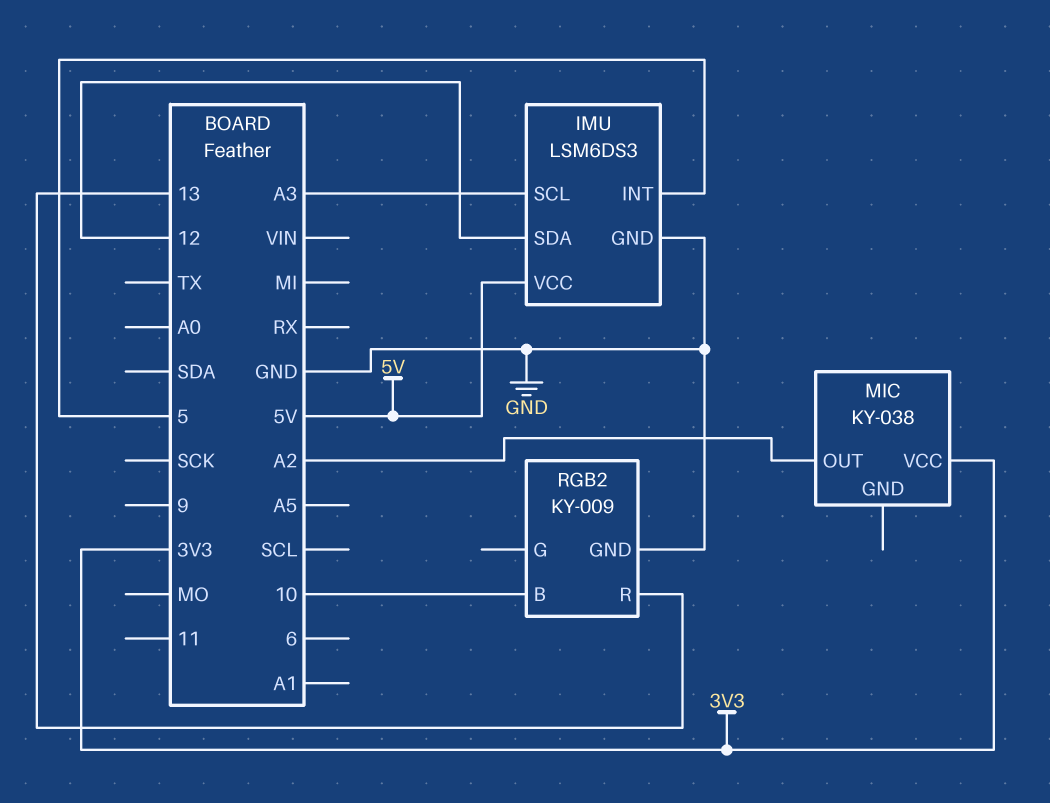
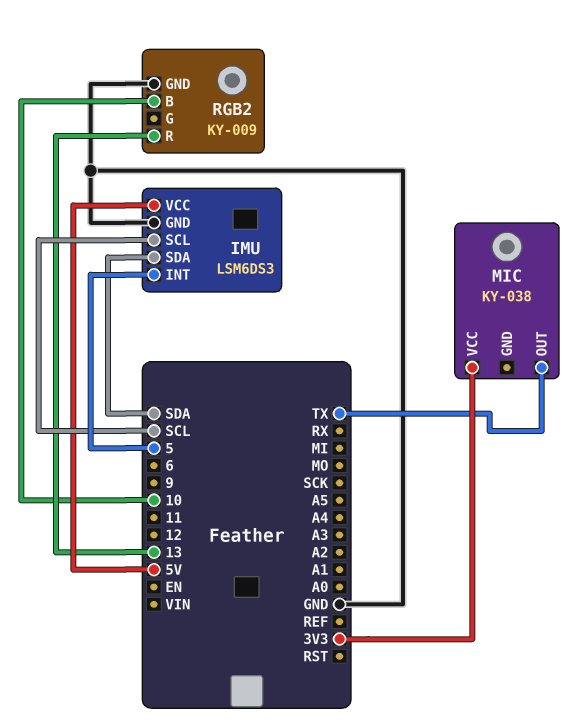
IMU pin SCL: A3 -> SCL
IMU pin SDA: 12 -> SDA
MIC pin OUT: A2 -> TX

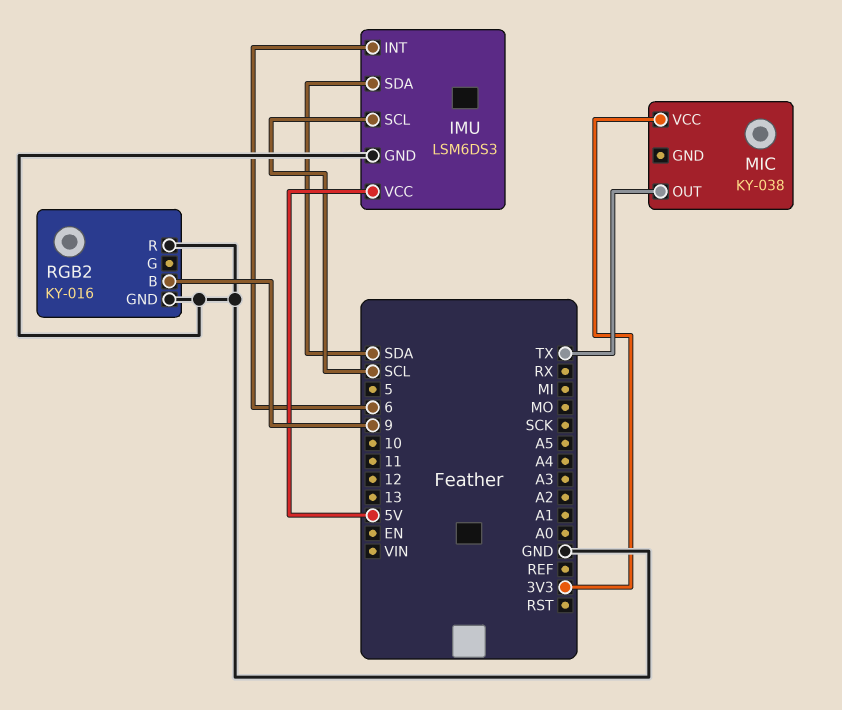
IMU pin INT: 5 -> 6
RGB2: KY-009 -> KY-016
RGB2 pin B: 10 -> 9
RGB2 pin R: 13 -> GND

